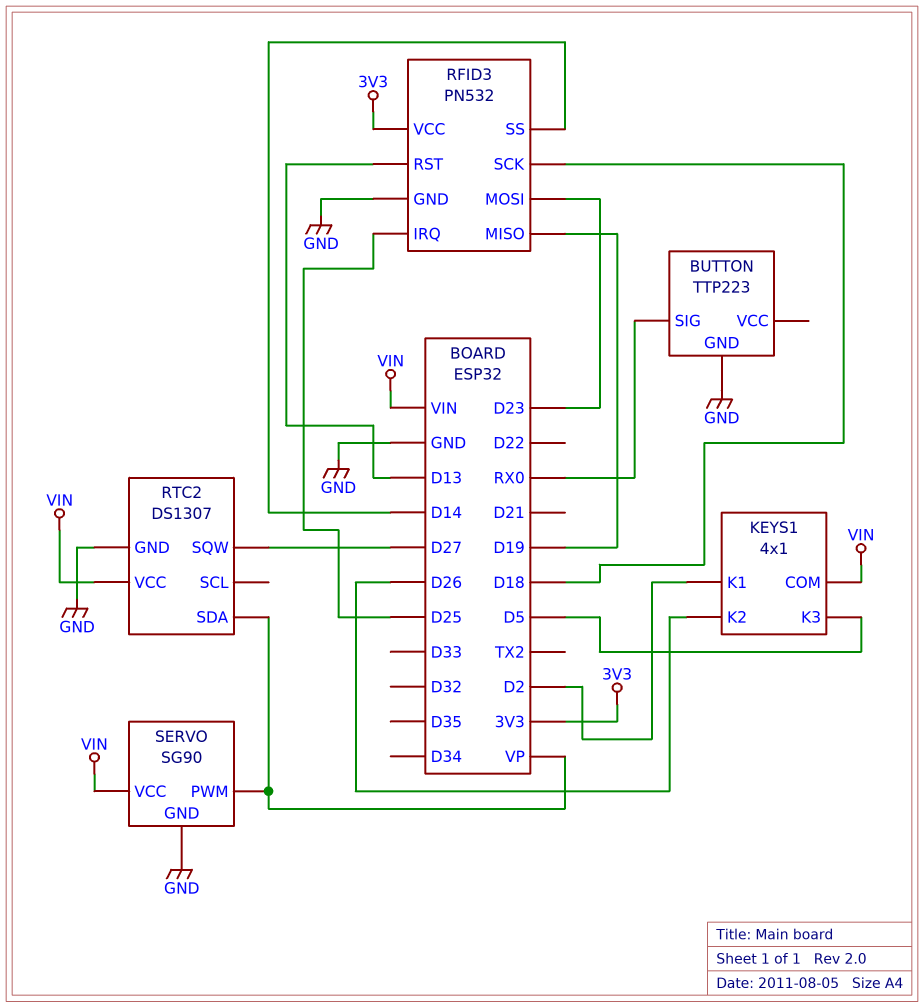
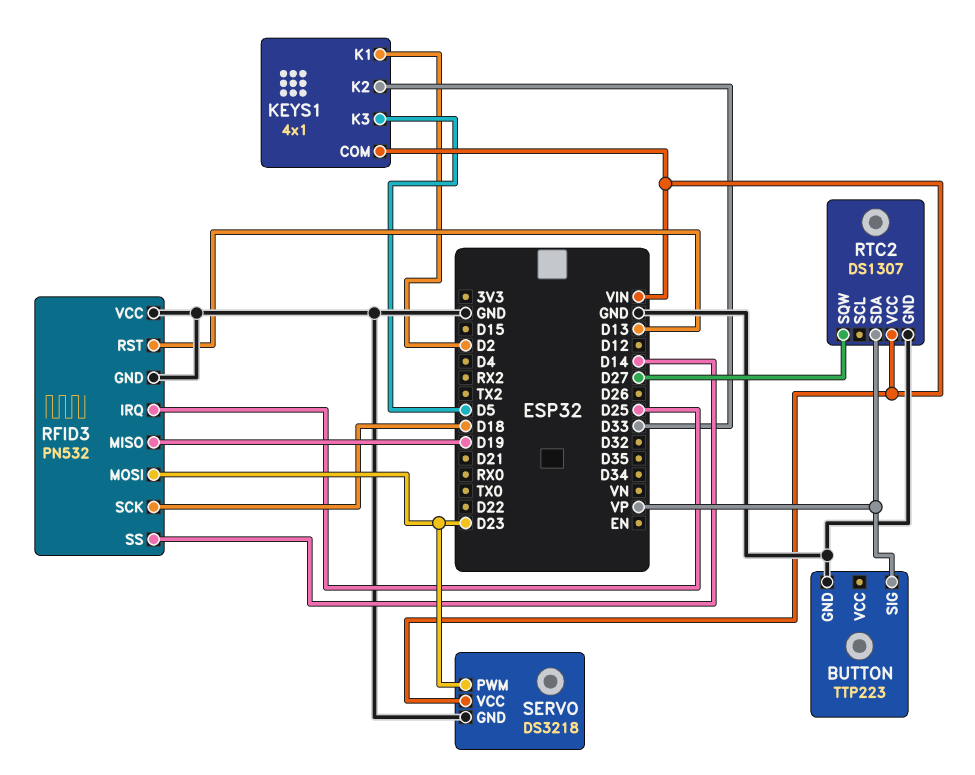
BUTTON pin SIG: RX0 -> VP
KEYS1 pin K2: D26 -> D33
RFID3 pin VCC: 3V3 -> GND
SERVO: SG90 -> DS3218
SERVO pin PWM: VP -> D23

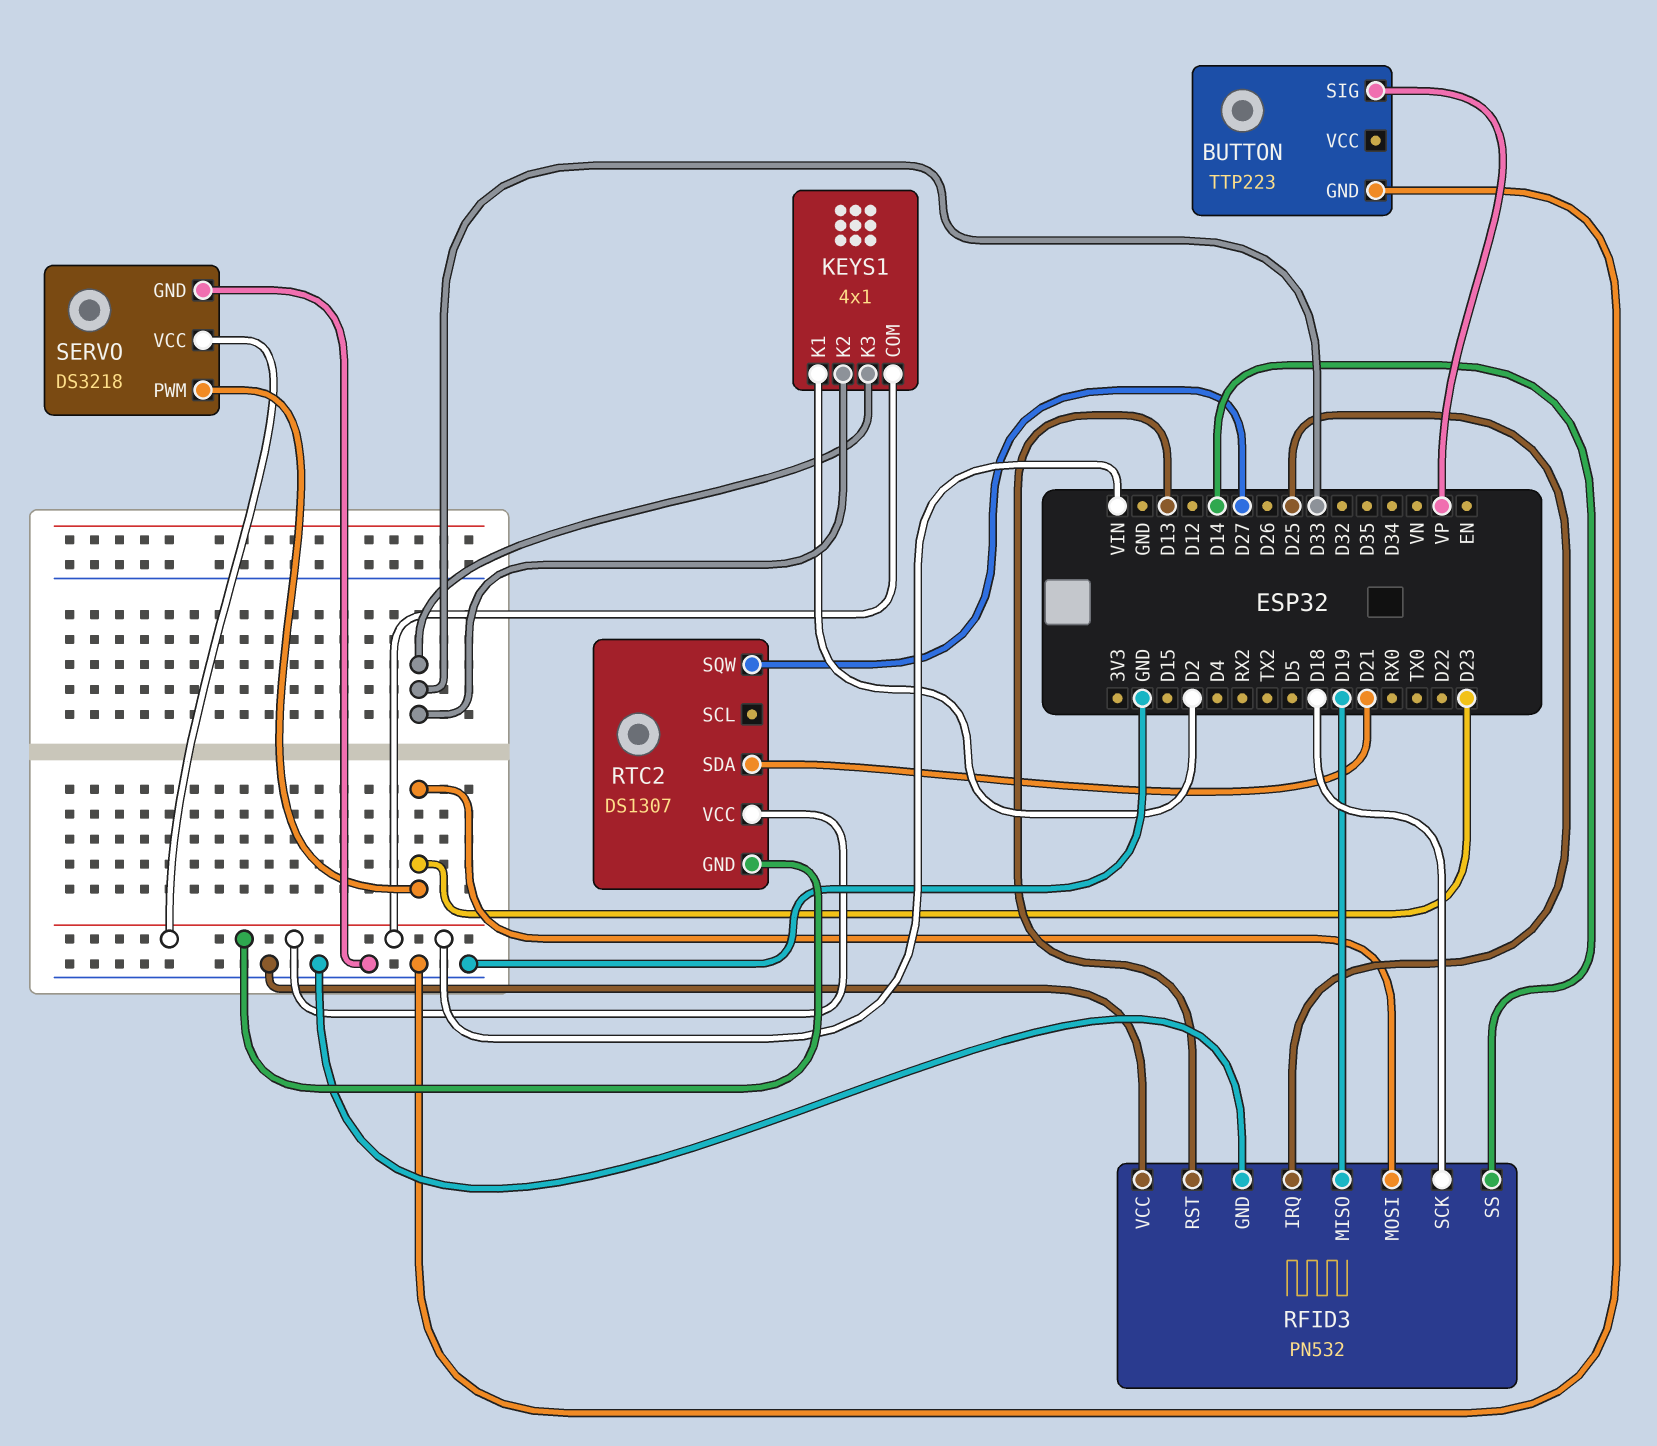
KEYS1 pin K3: D5 -> D33
RTC2 pin GND: GND -> VIN
RTC2 pin SDA: VP -> D21

